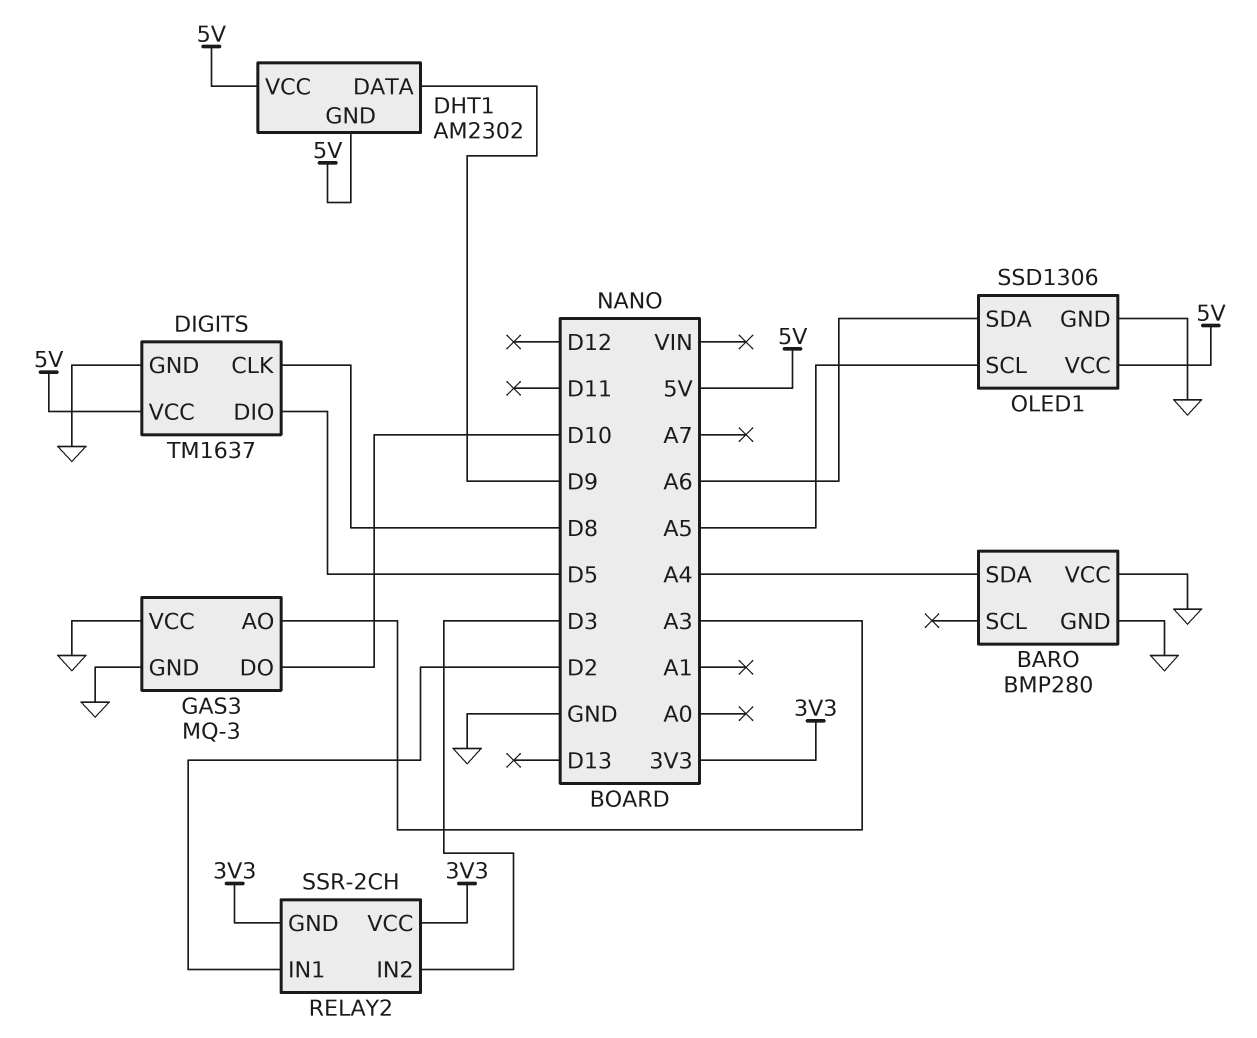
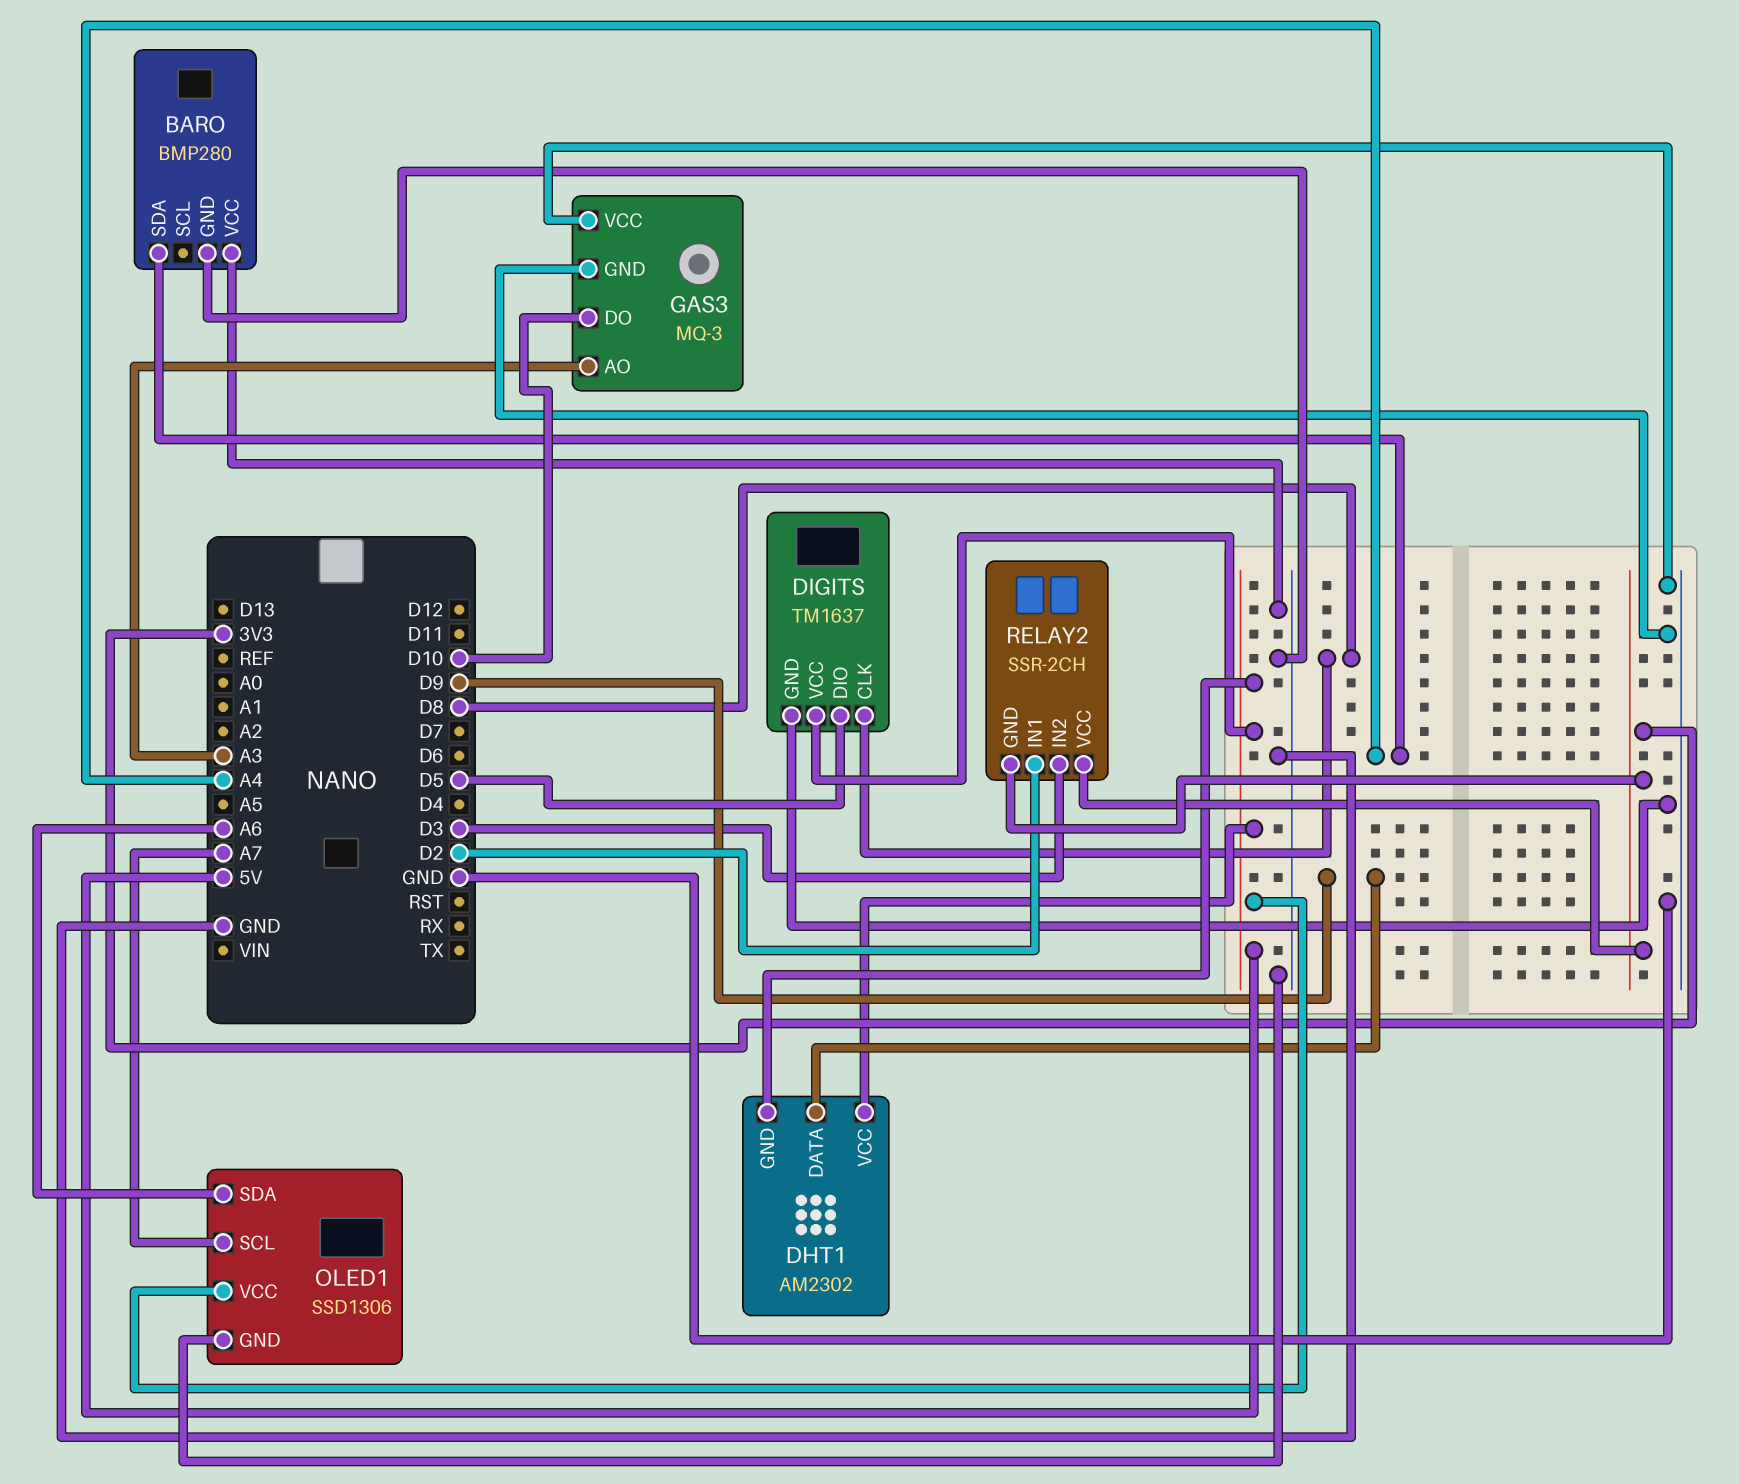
OLED1 pin SCL: A5 -> A7

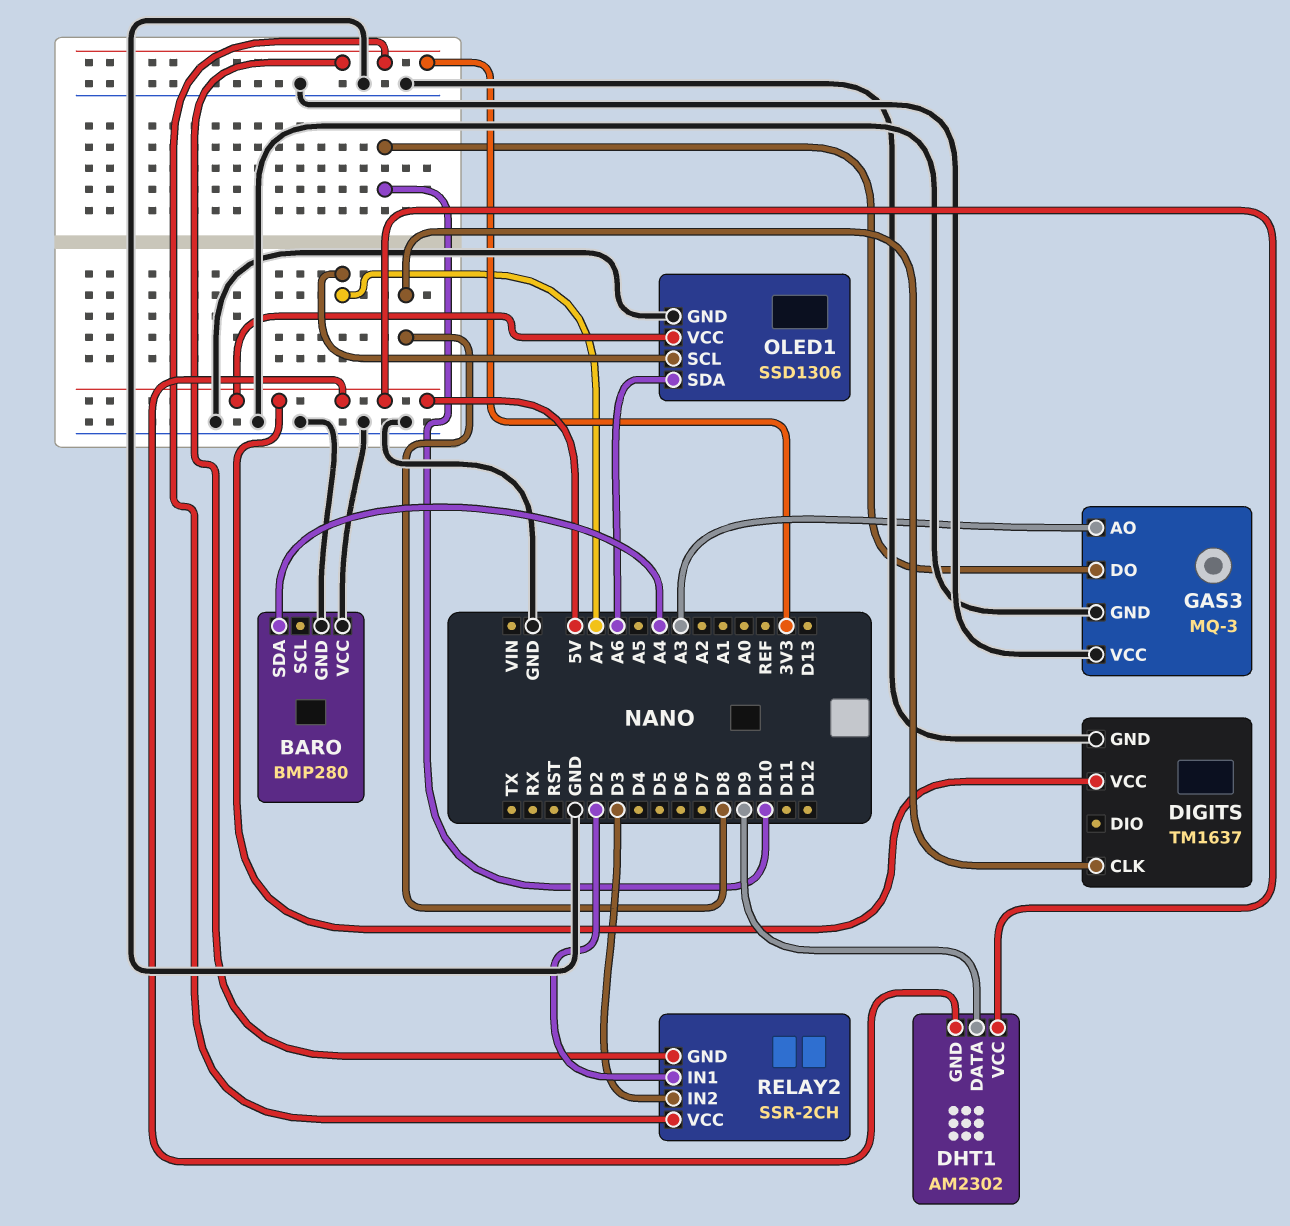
DIGITS pin DIO: D5 -> none

